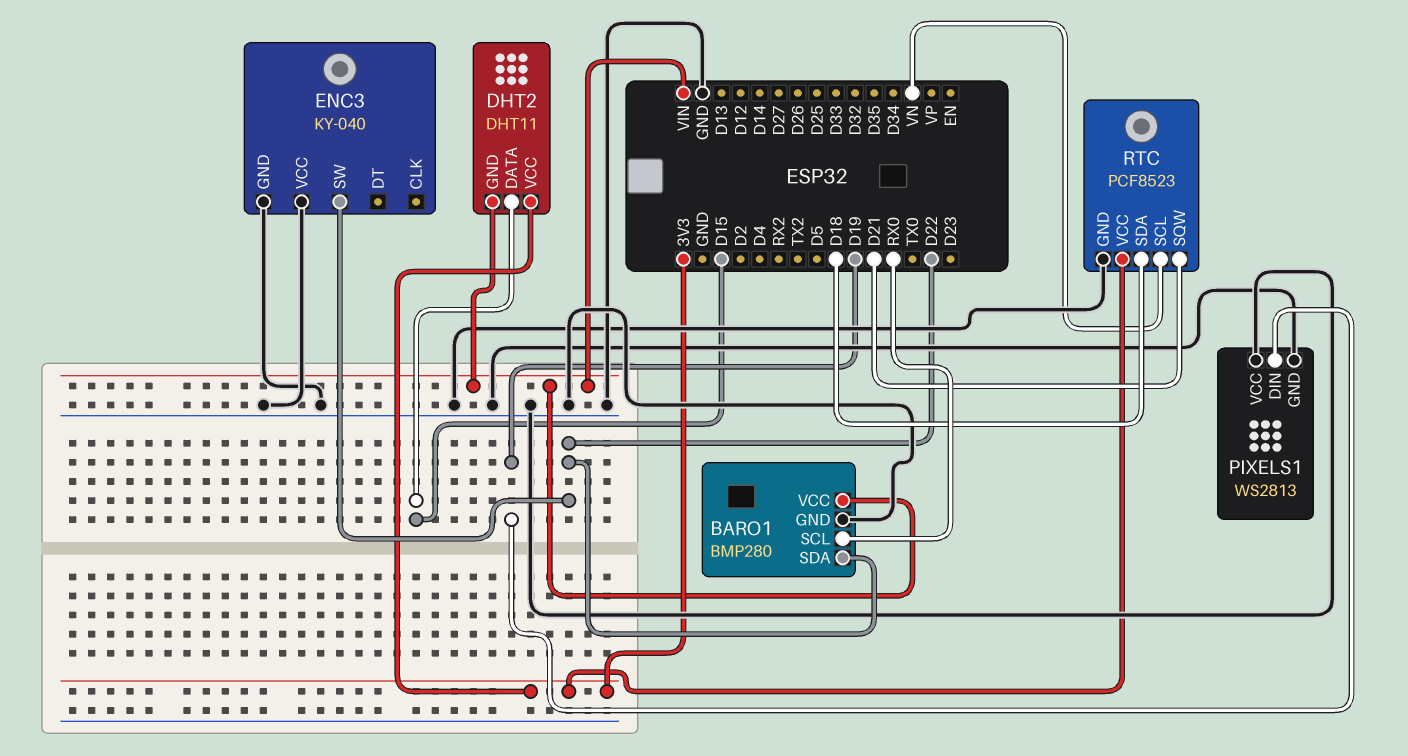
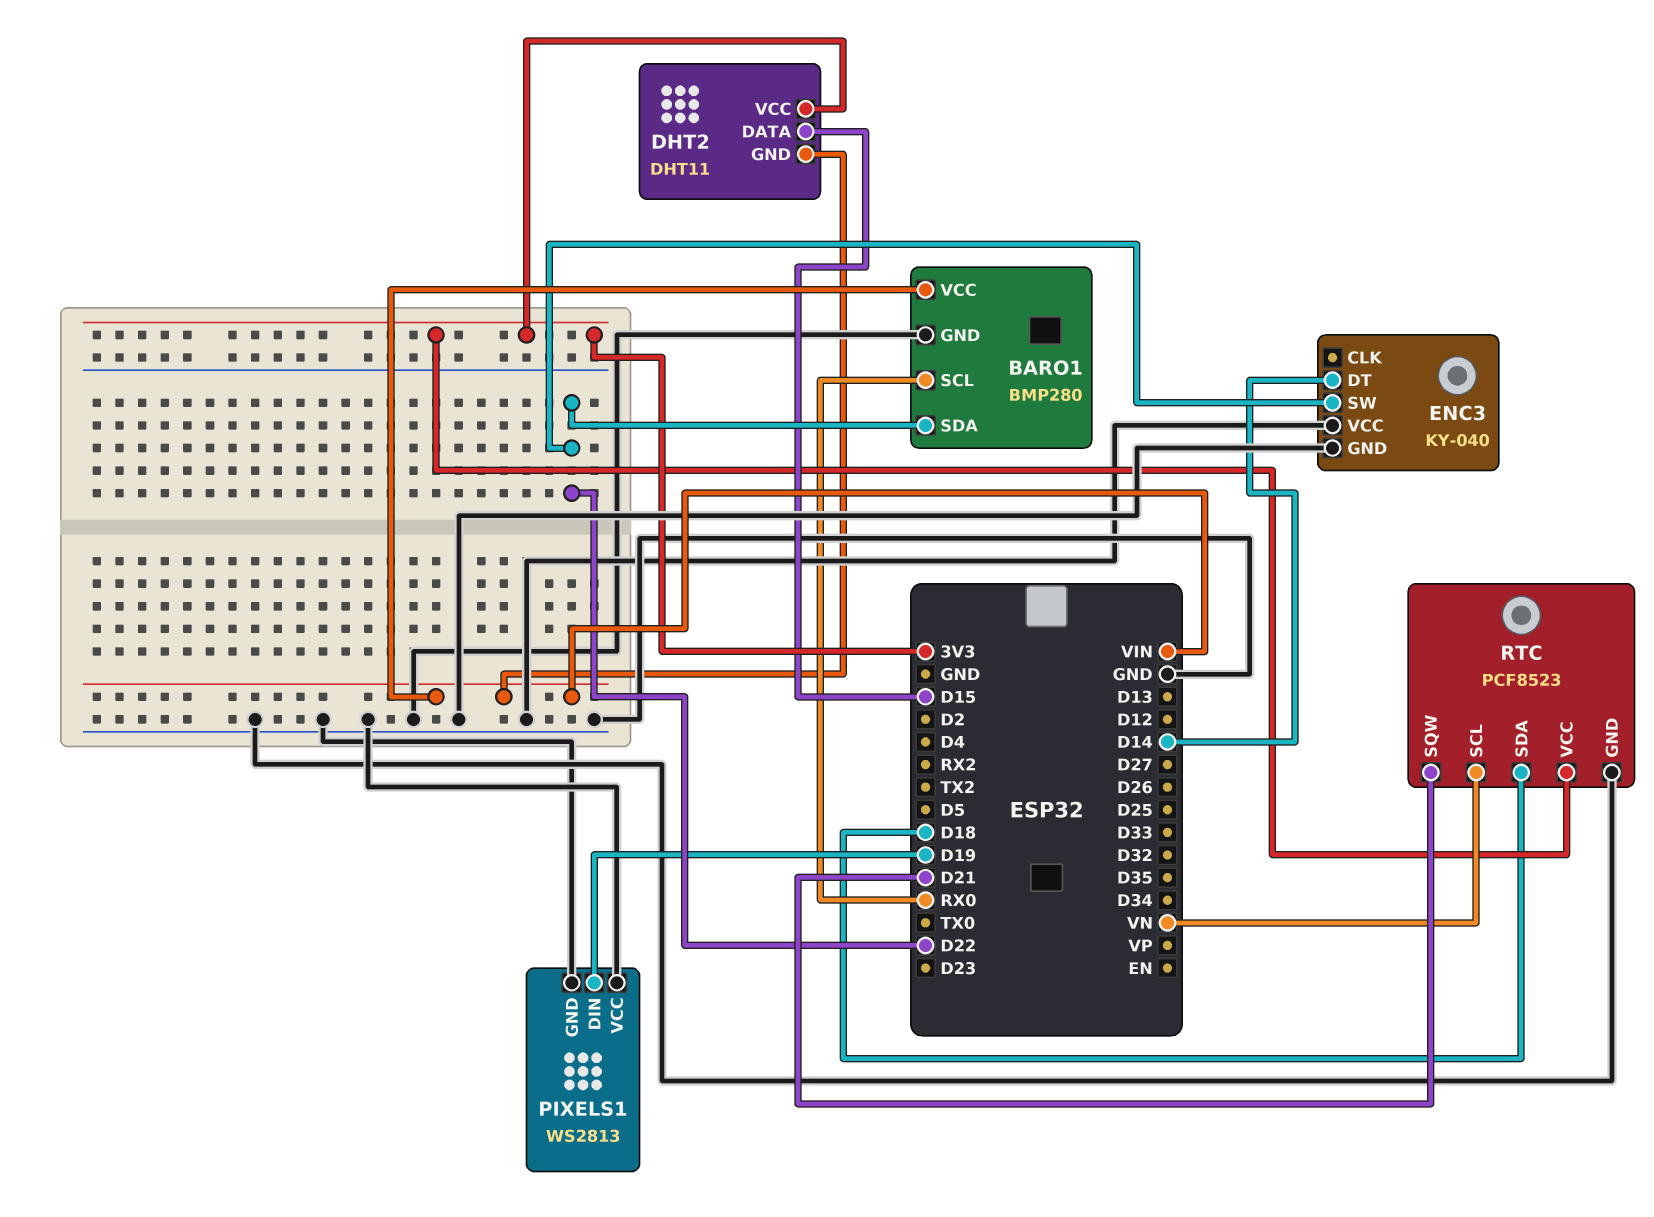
ENC3 pin DT: none -> D14

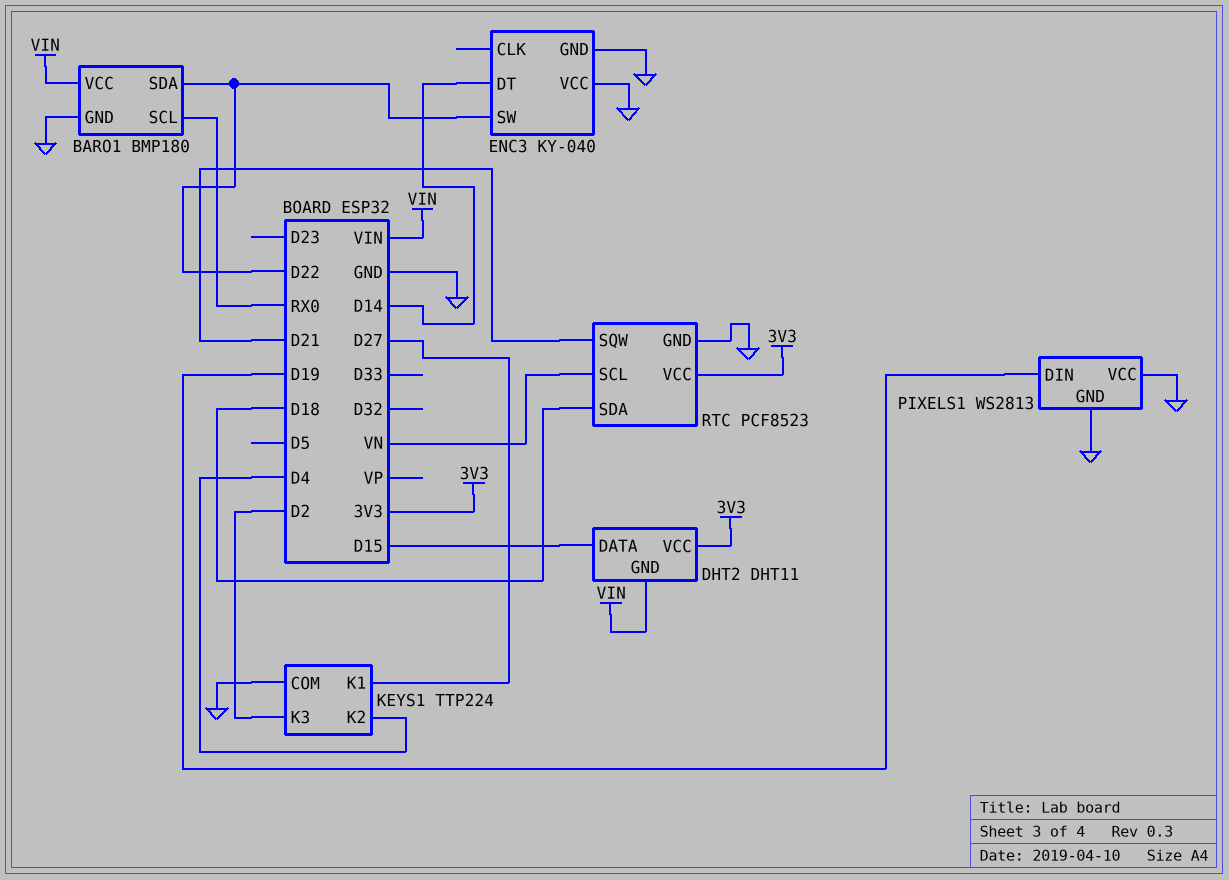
BARO1: BMP280 -> BMP180
KEYS1: none -> TTP224
KEYS1 pin COM: none -> GND
KEYS1 pin K1: none -> D27
KEYS1 pin K2: none -> D4
KEYS1 pin K3: none -> D2

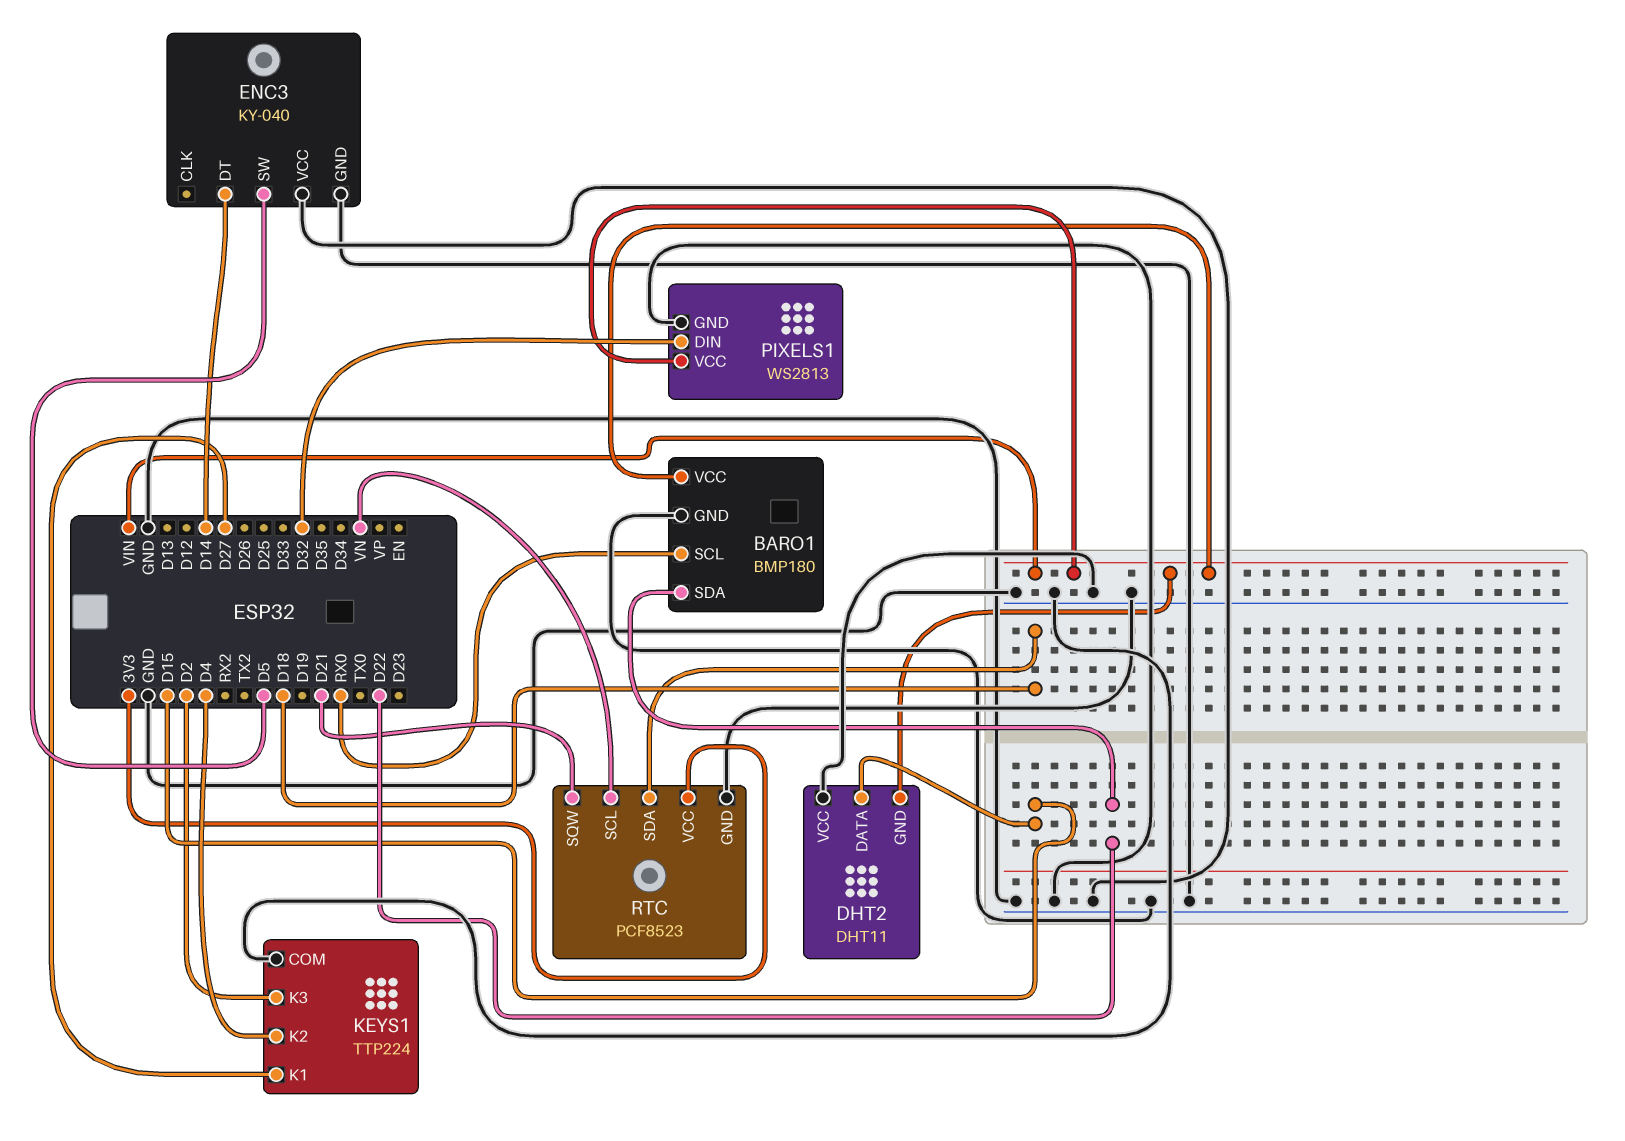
DHT2 pin VCC: 3V3 -> GND
ENC3 pin SW: D22 -> D5
PIXELS1 pin DIN: D19 -> D32
PIXELS1 pin VCC: GND -> VIN

